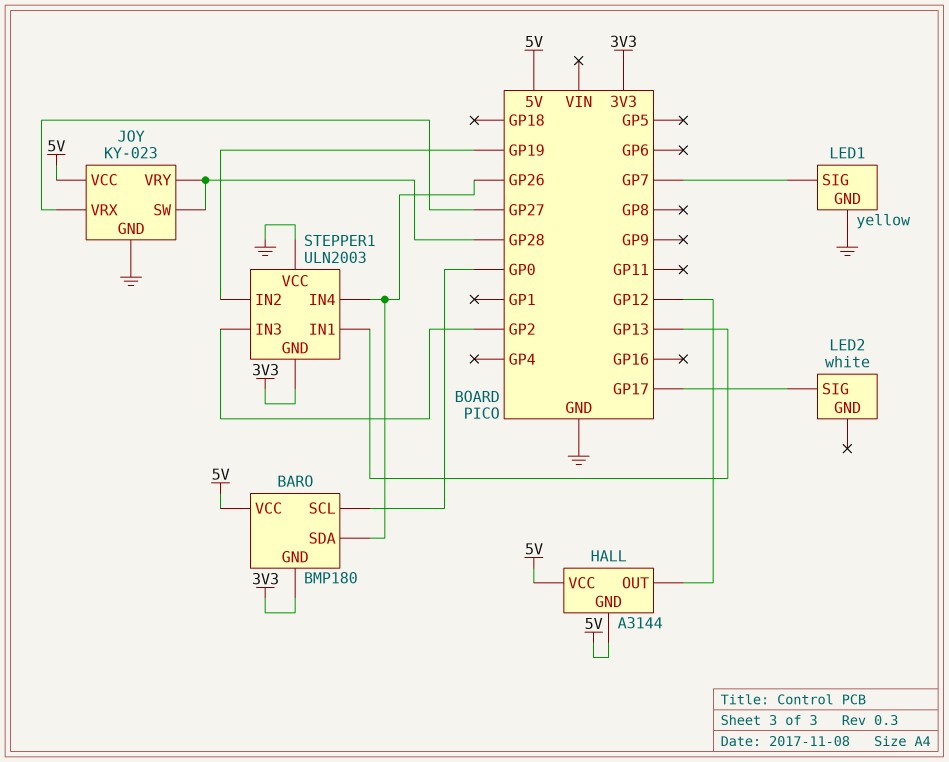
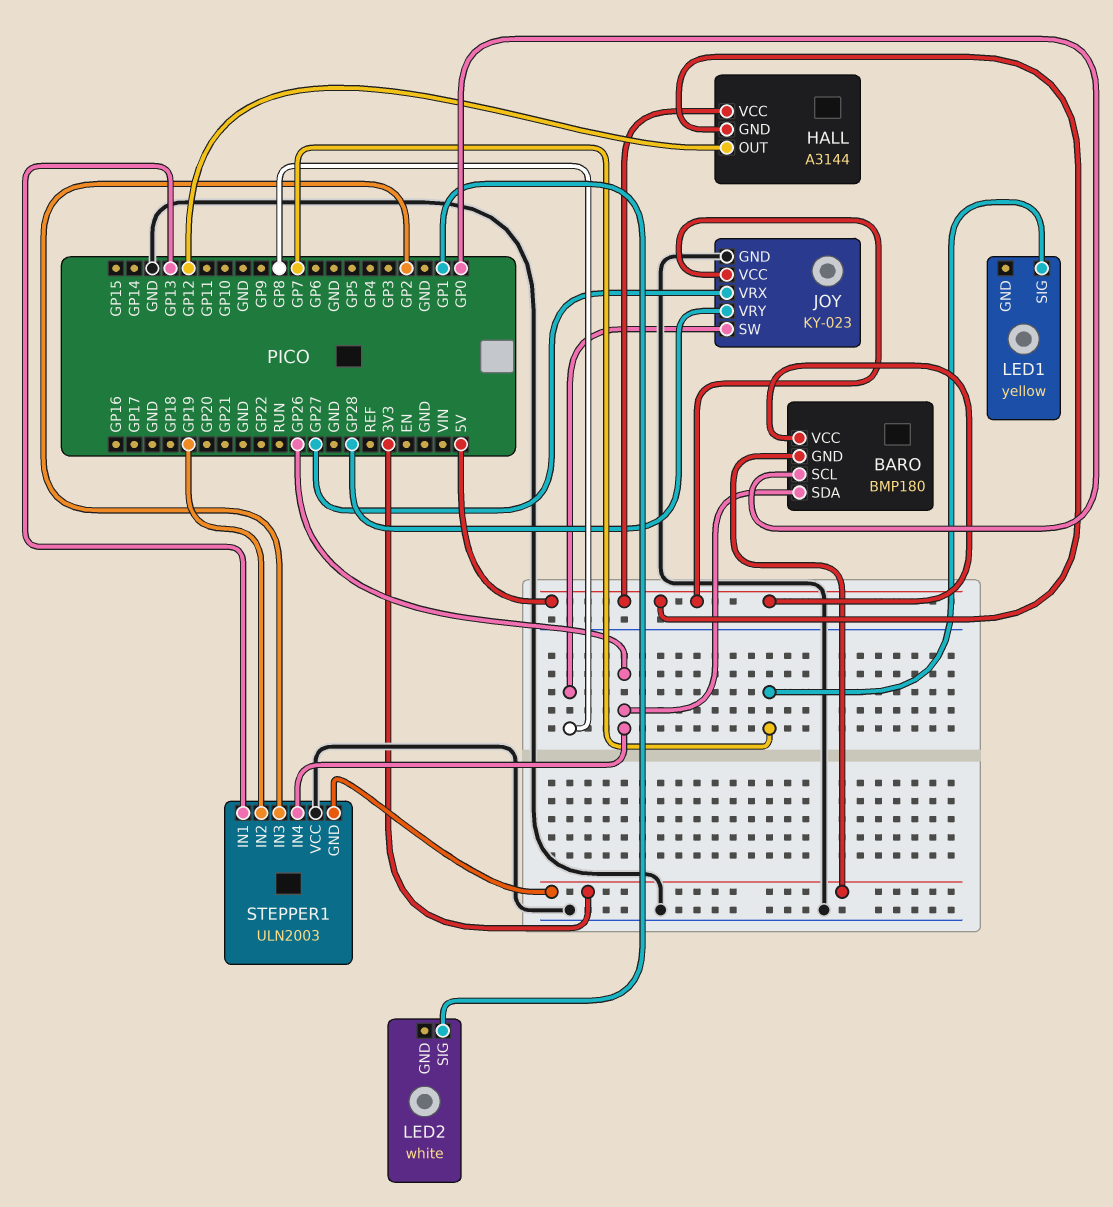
JOY pin SW: GP28 -> GP8
LED1 pin GND: GND -> none
LED2 pin SIG: GP17 -> GP1

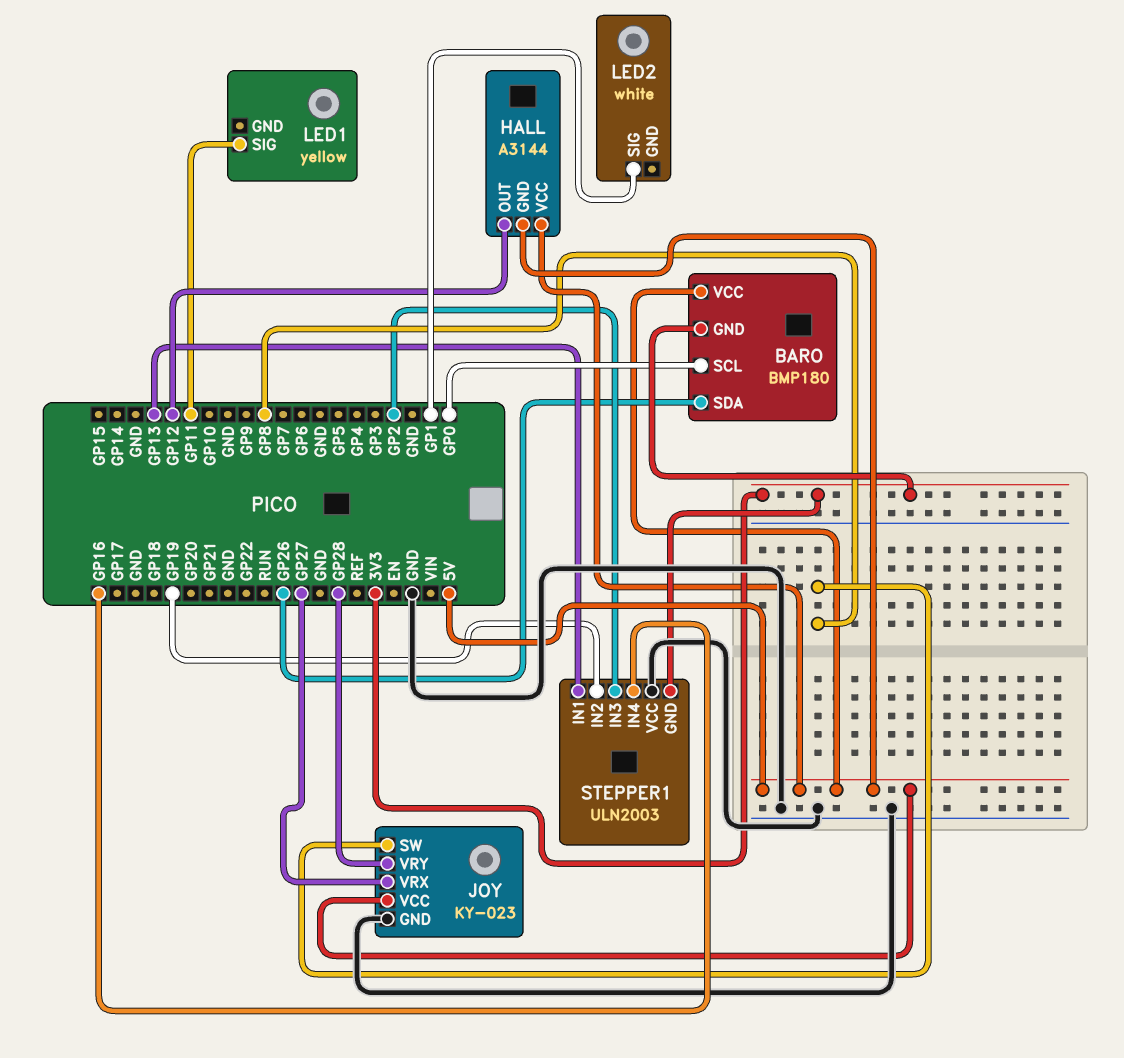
LED1 pin SIG: GP7 -> GP11
STEPPER1 pin IN4: GP26 -> GP16

